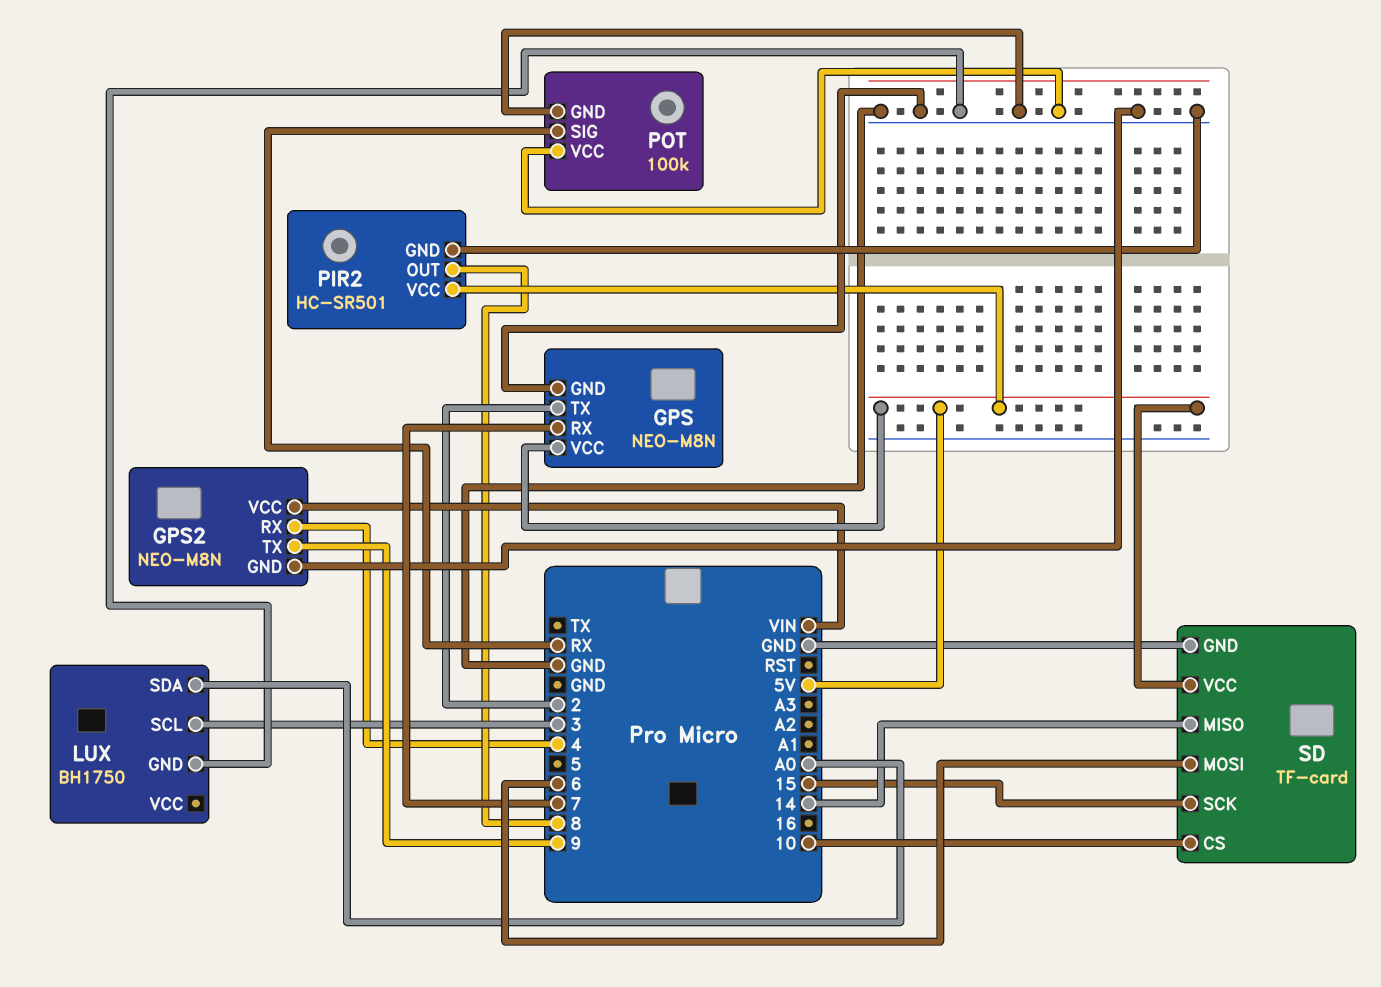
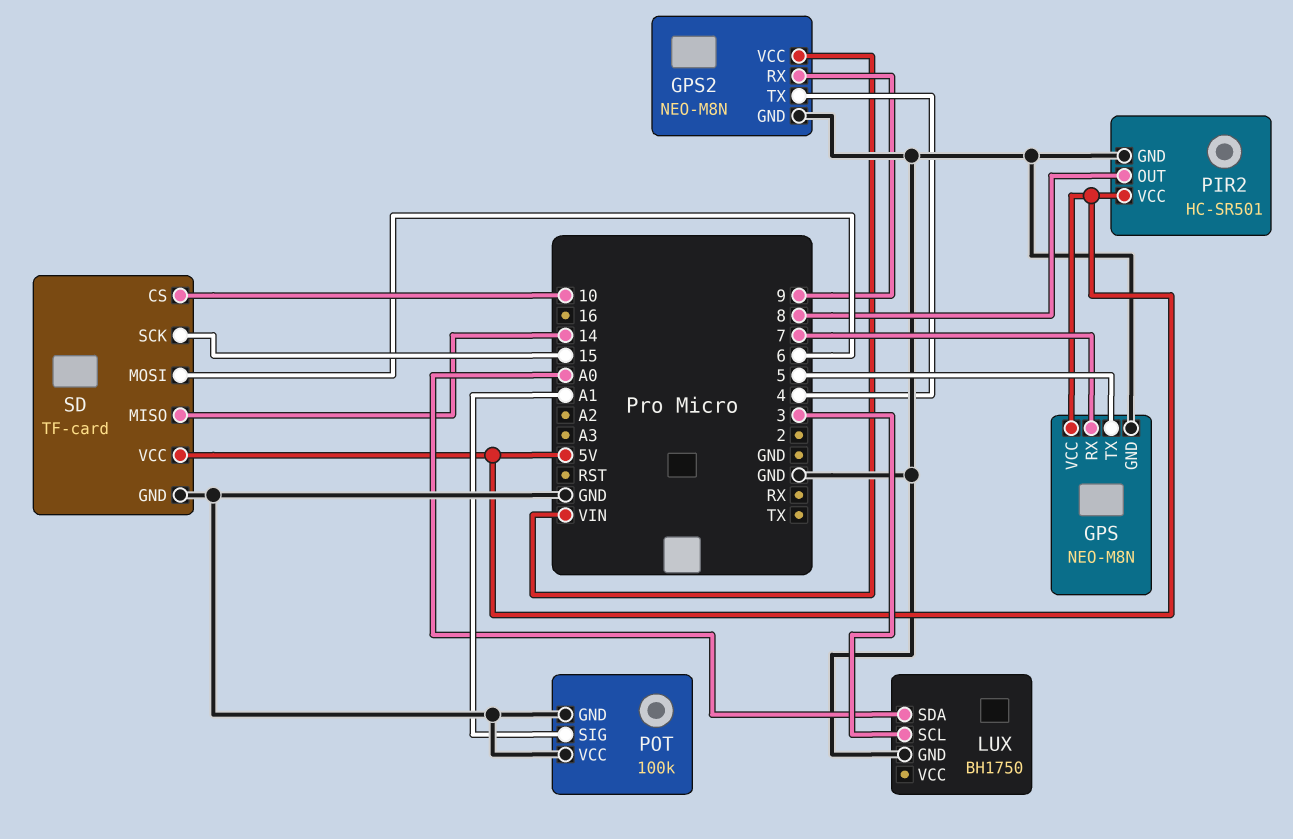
GPS pin TX: 2 -> 5
GPS2 pin RX: 4 -> 9
GPS2 pin TX: 9 -> 4
POT pin SIG: RX -> A1

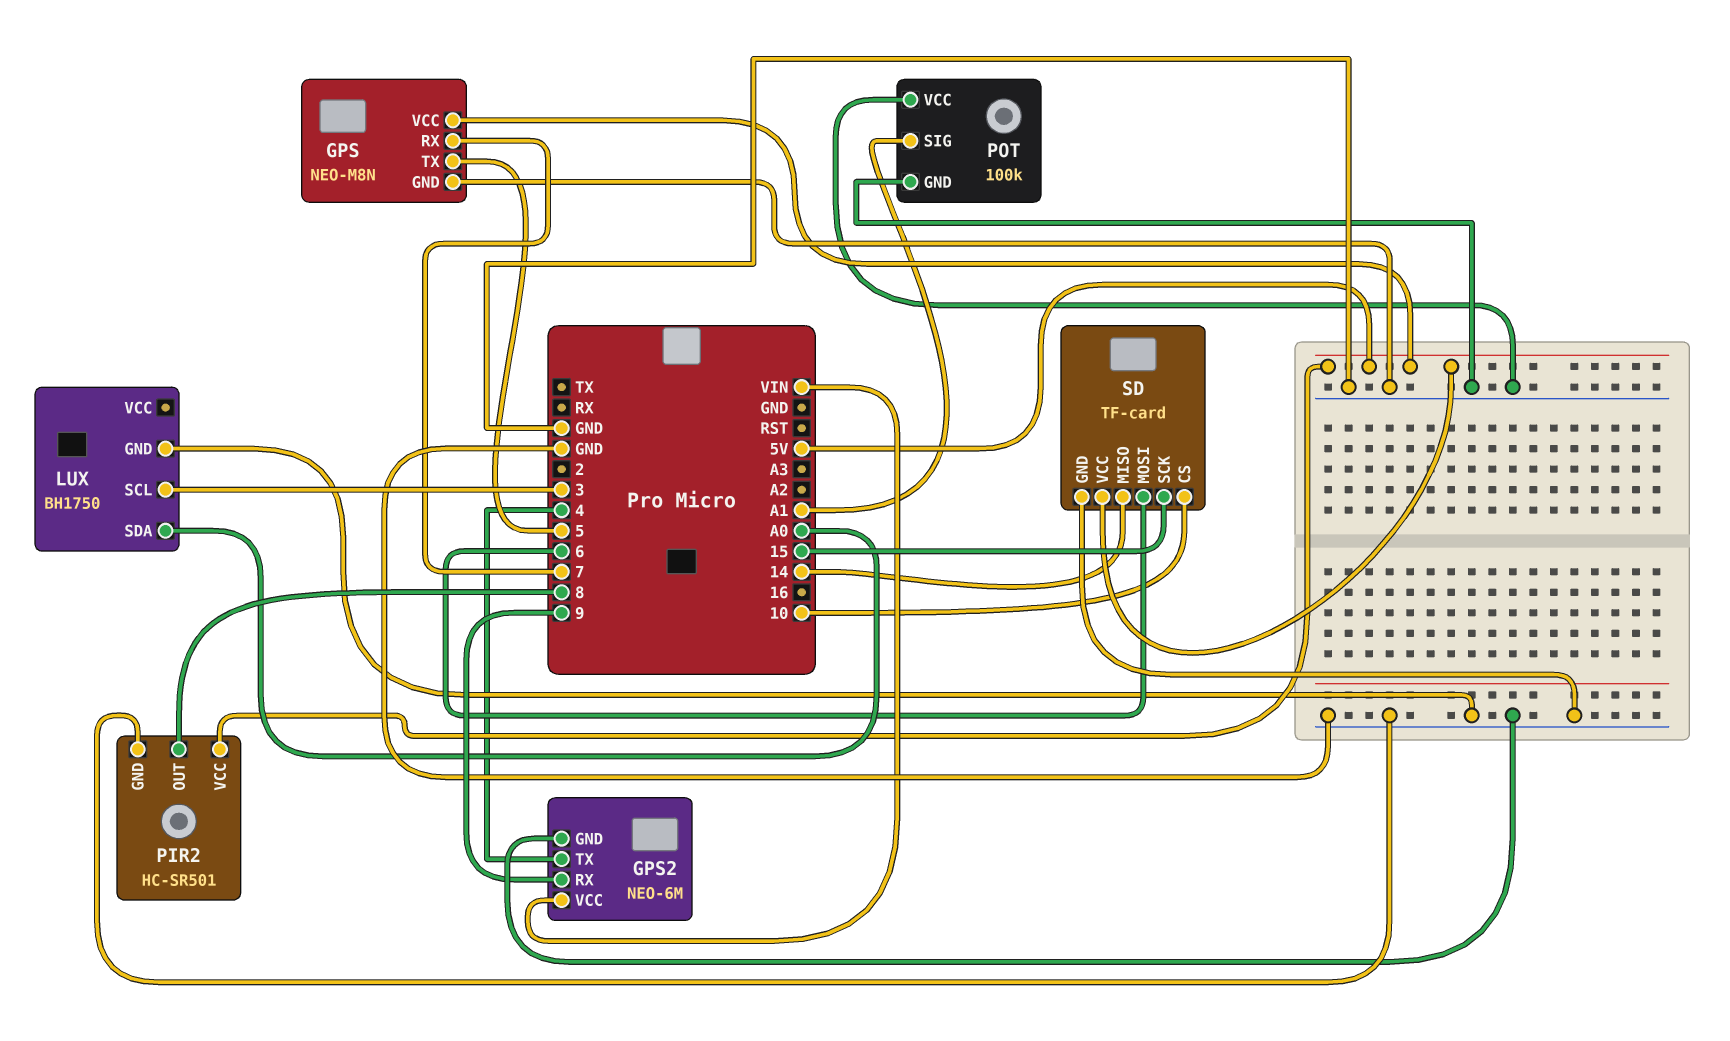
GPS2: NEO-M8N -> NEO-6M

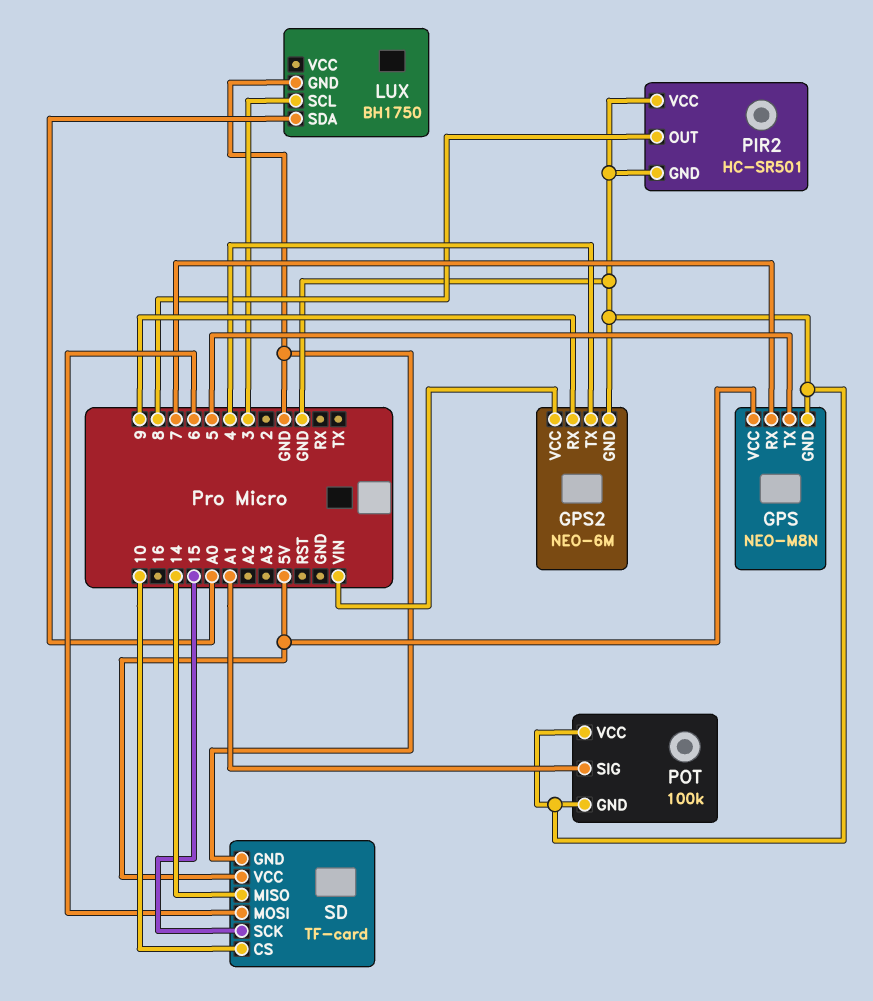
PIR2 pin VCC: 5V -> GND

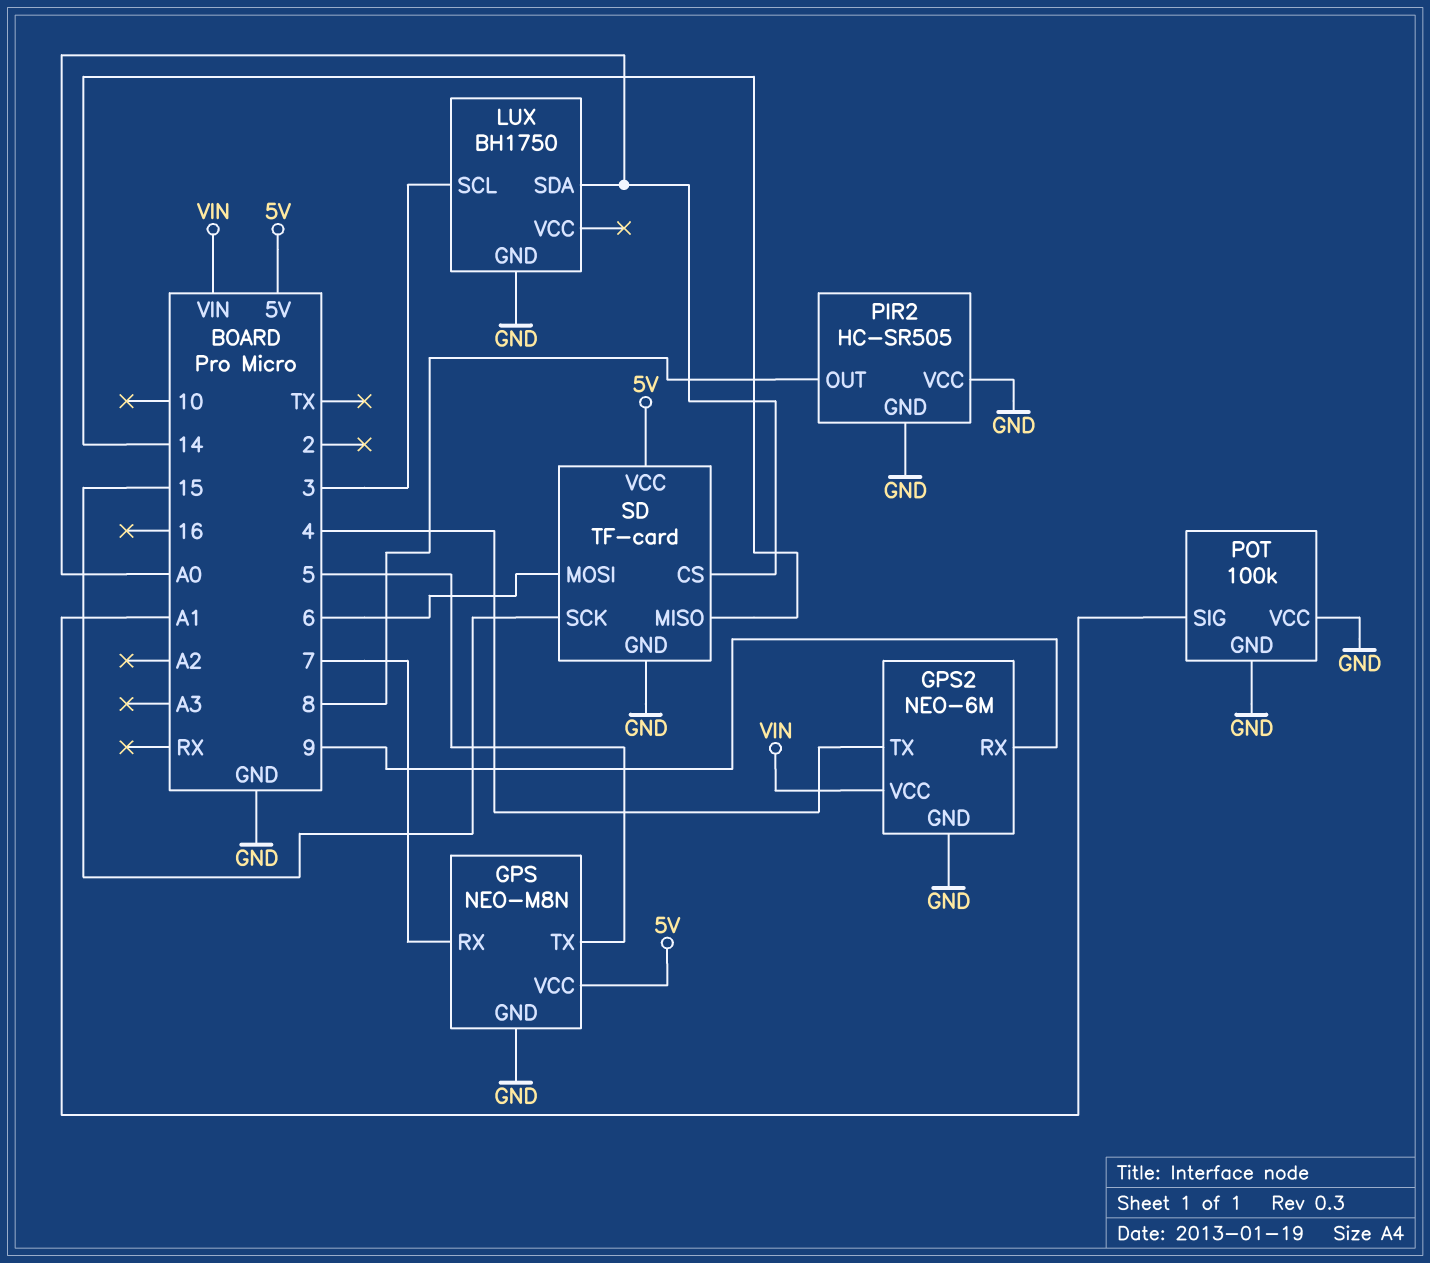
PIR2: HC-SR501 -> HC-SR505
SD pin CS: 10 -> A0

